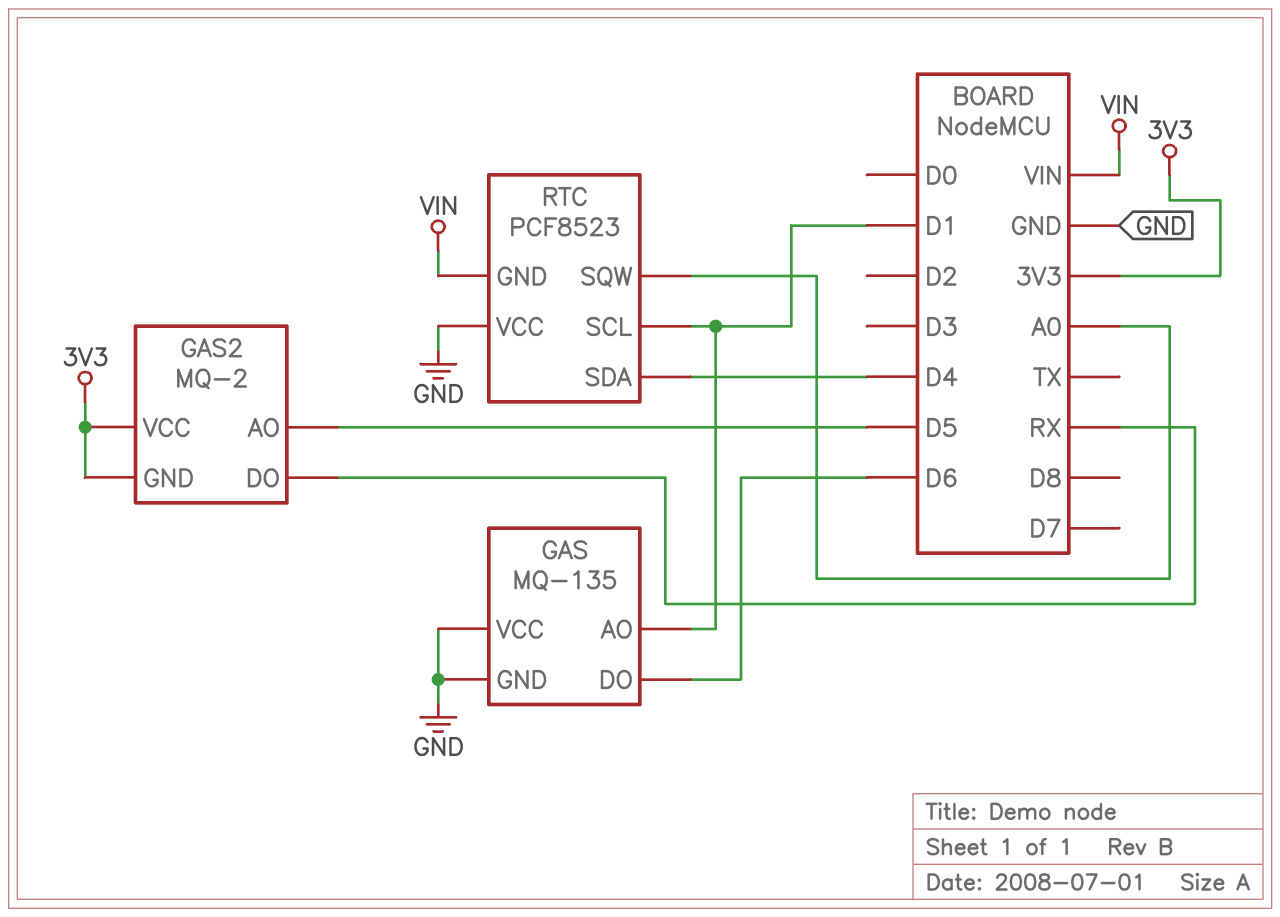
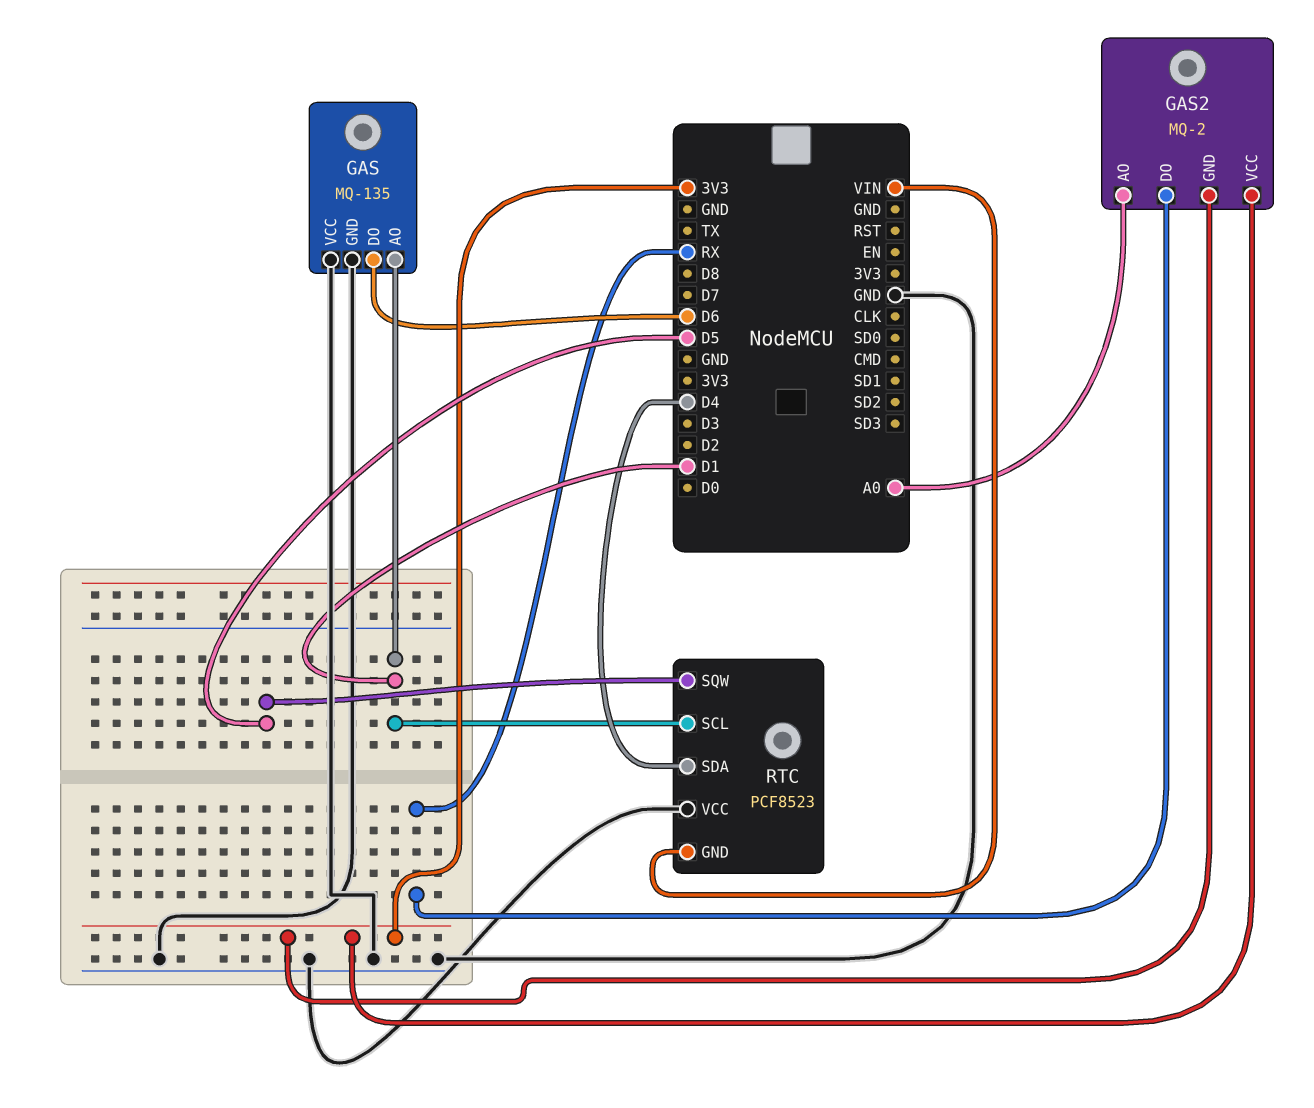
GAS2 pin AO: D5 -> A0
RTC pin SQW: A0 -> D5

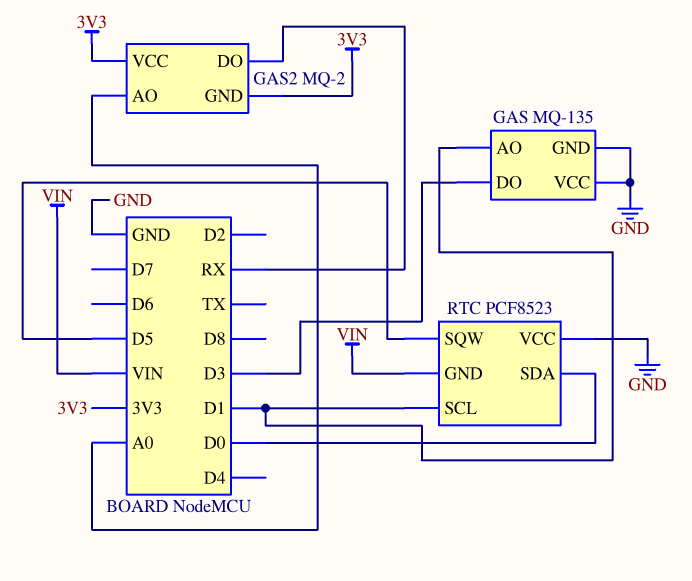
GAS pin DO: D6 -> D3
RTC pin SDA: D4 -> D0

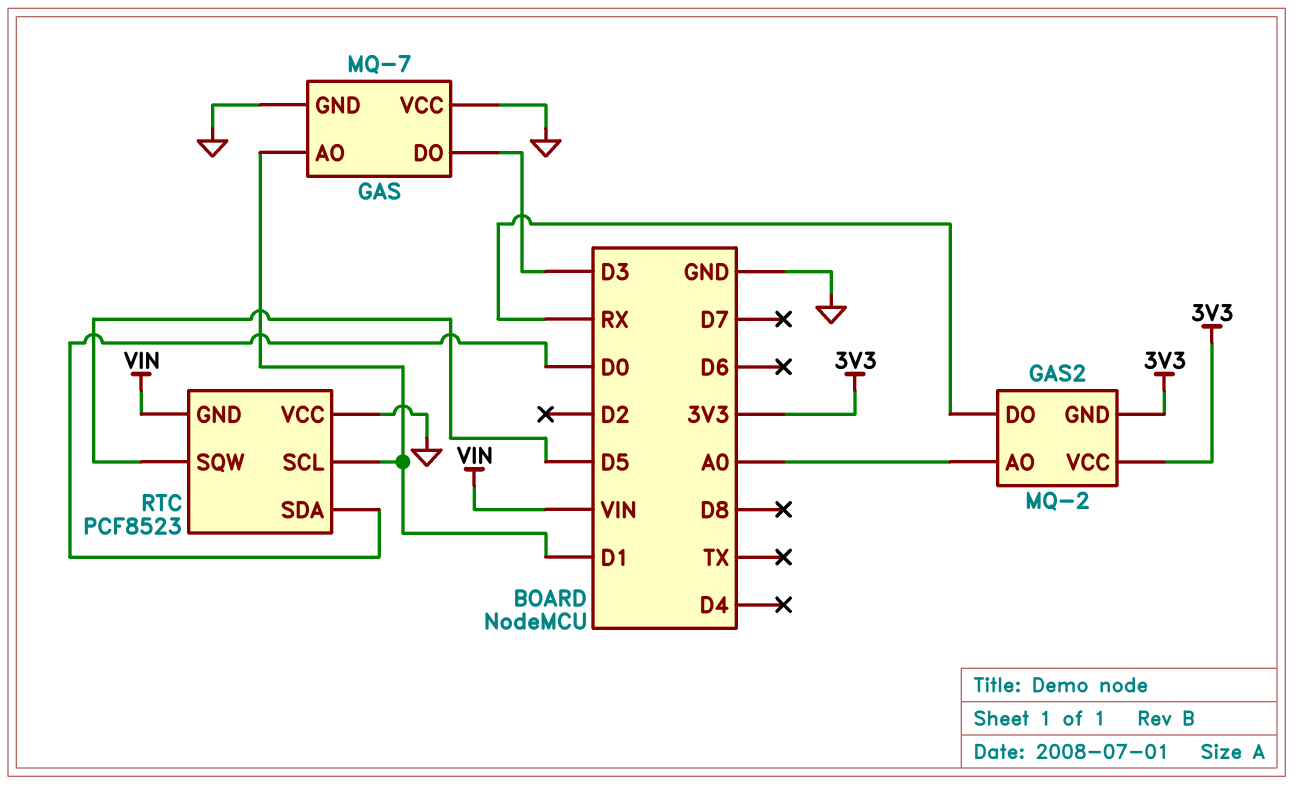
GAS: MQ-135 -> MQ-7

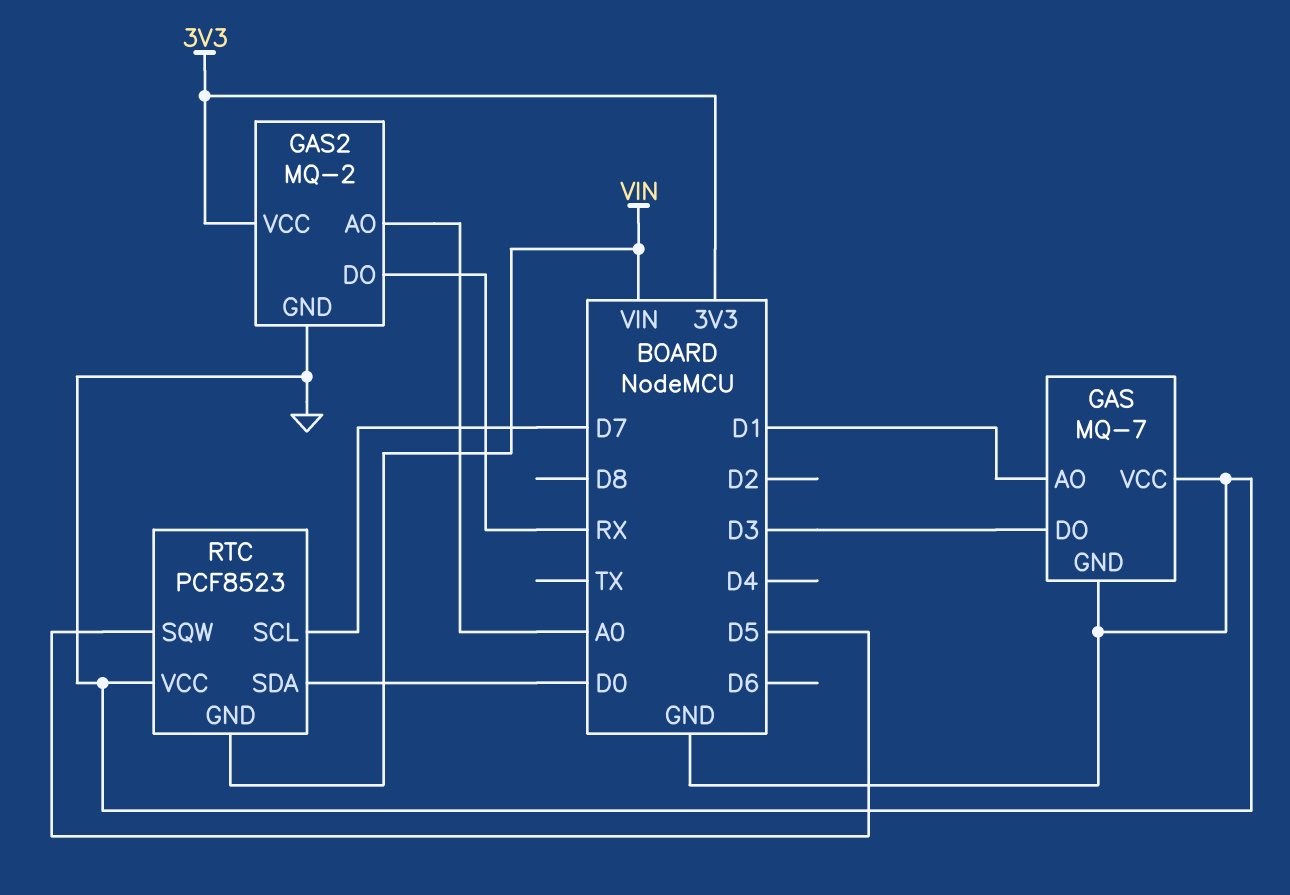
GAS2 pin GND: 3V3 -> GND
RTC pin SCL: D1 -> D7

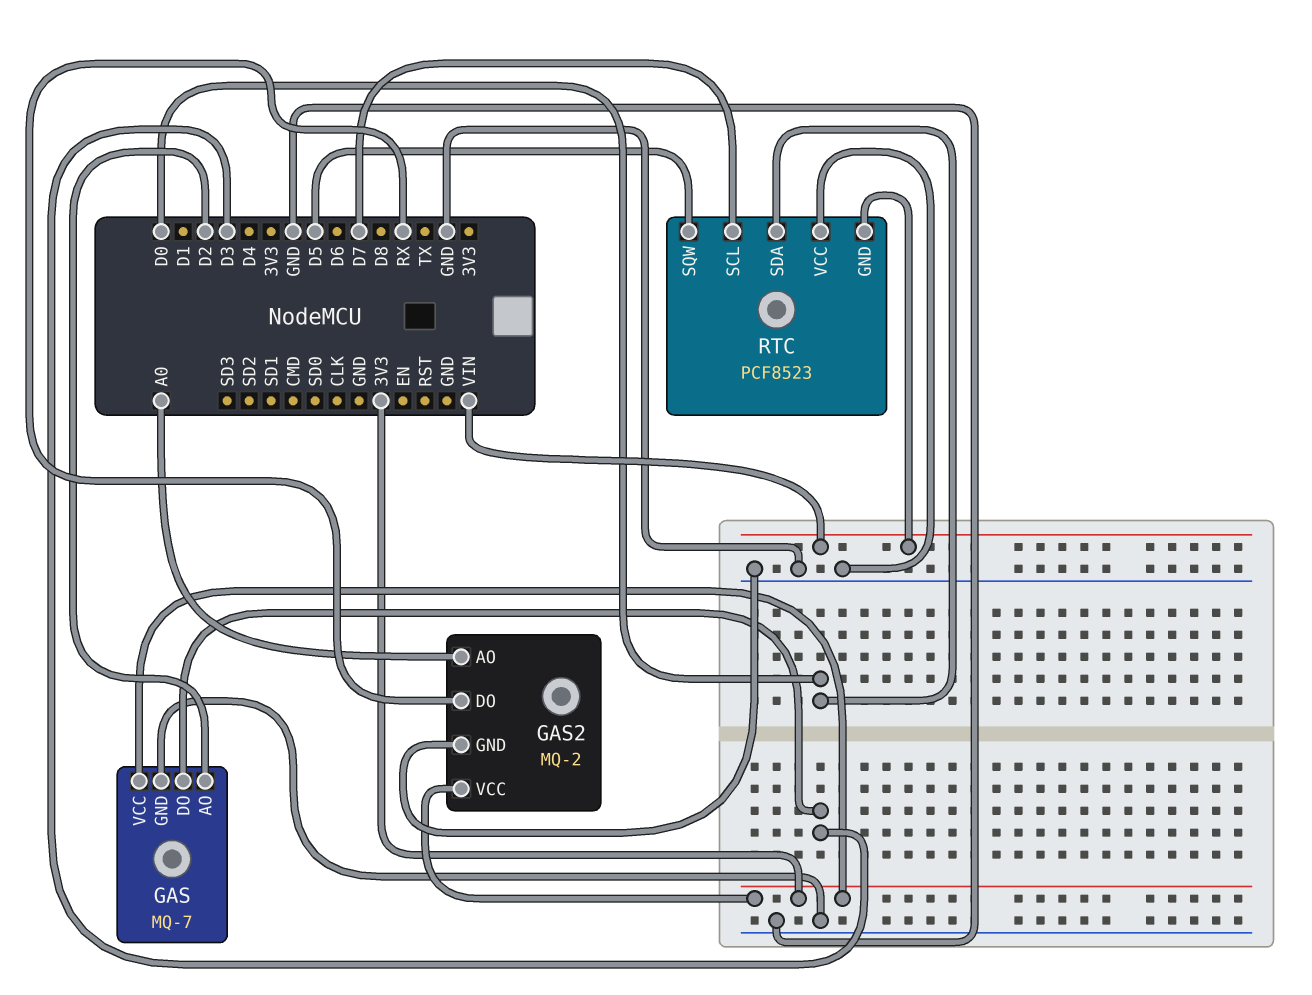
GAS pin AO: D1 -> D2
GAS pin VCC: GND -> 3V3

